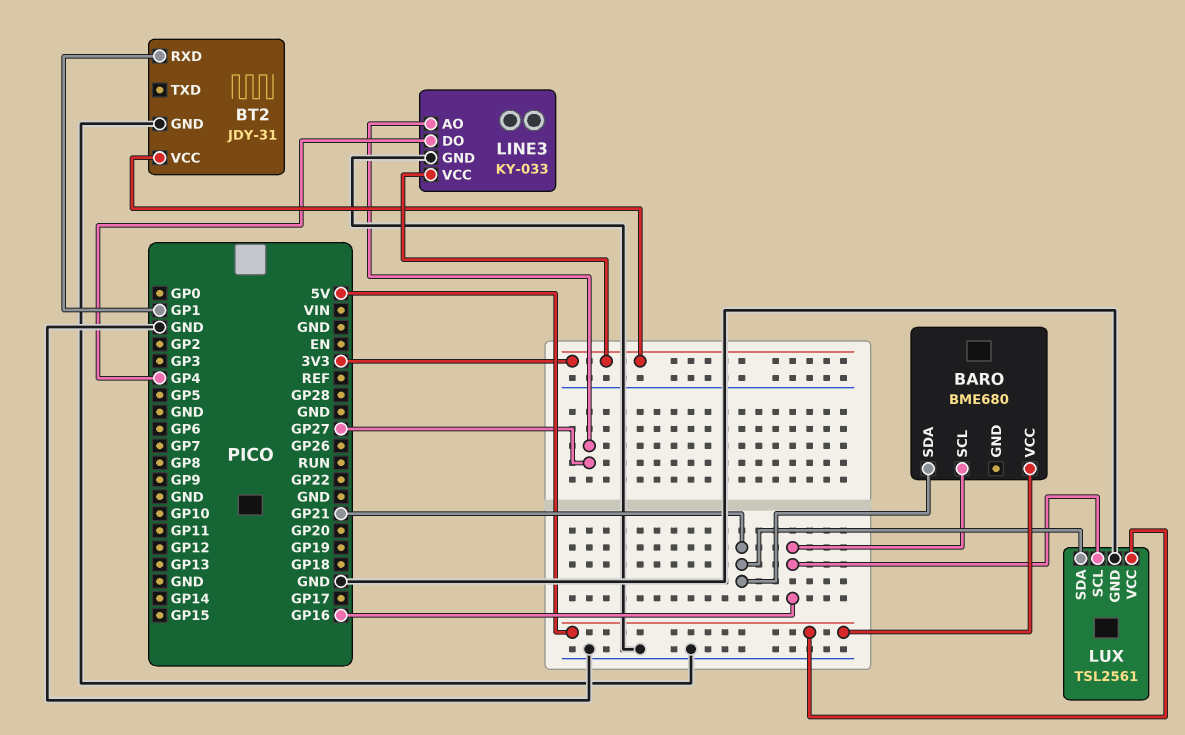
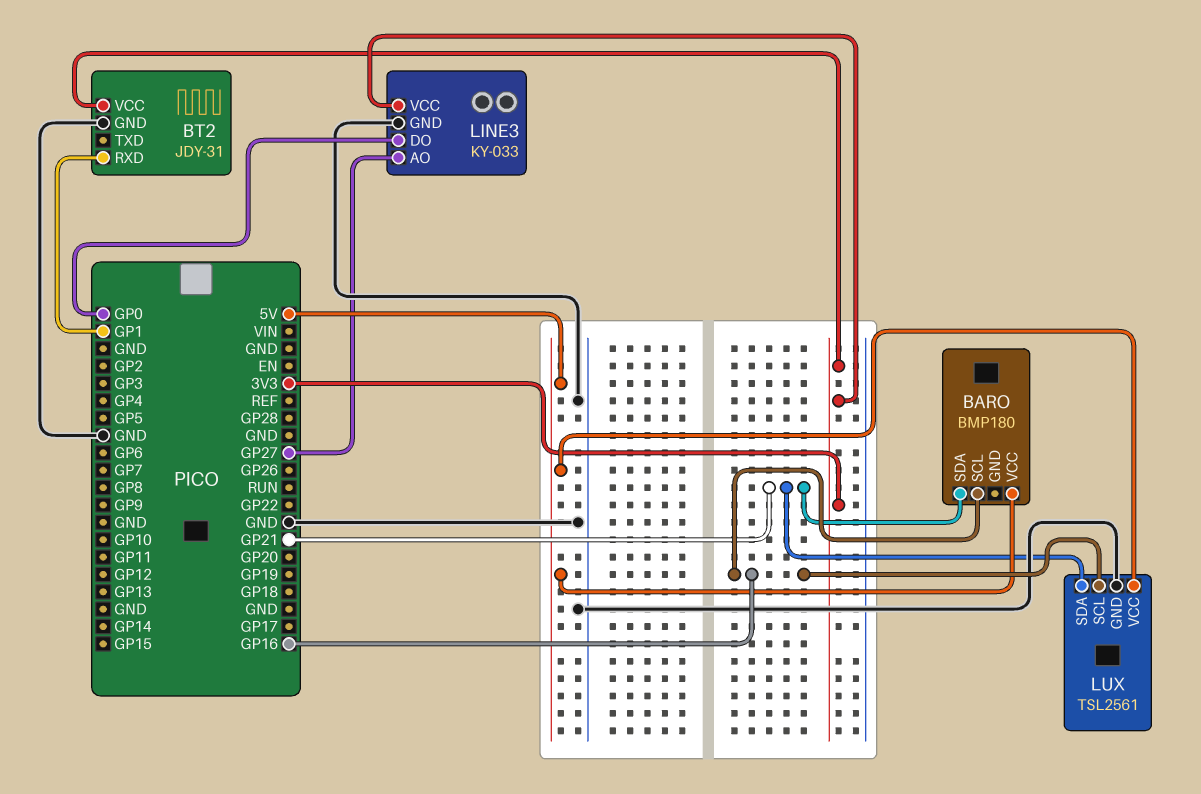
BARO: BME680 -> BMP180
LINE3 pin DO: GP4 -> GP0

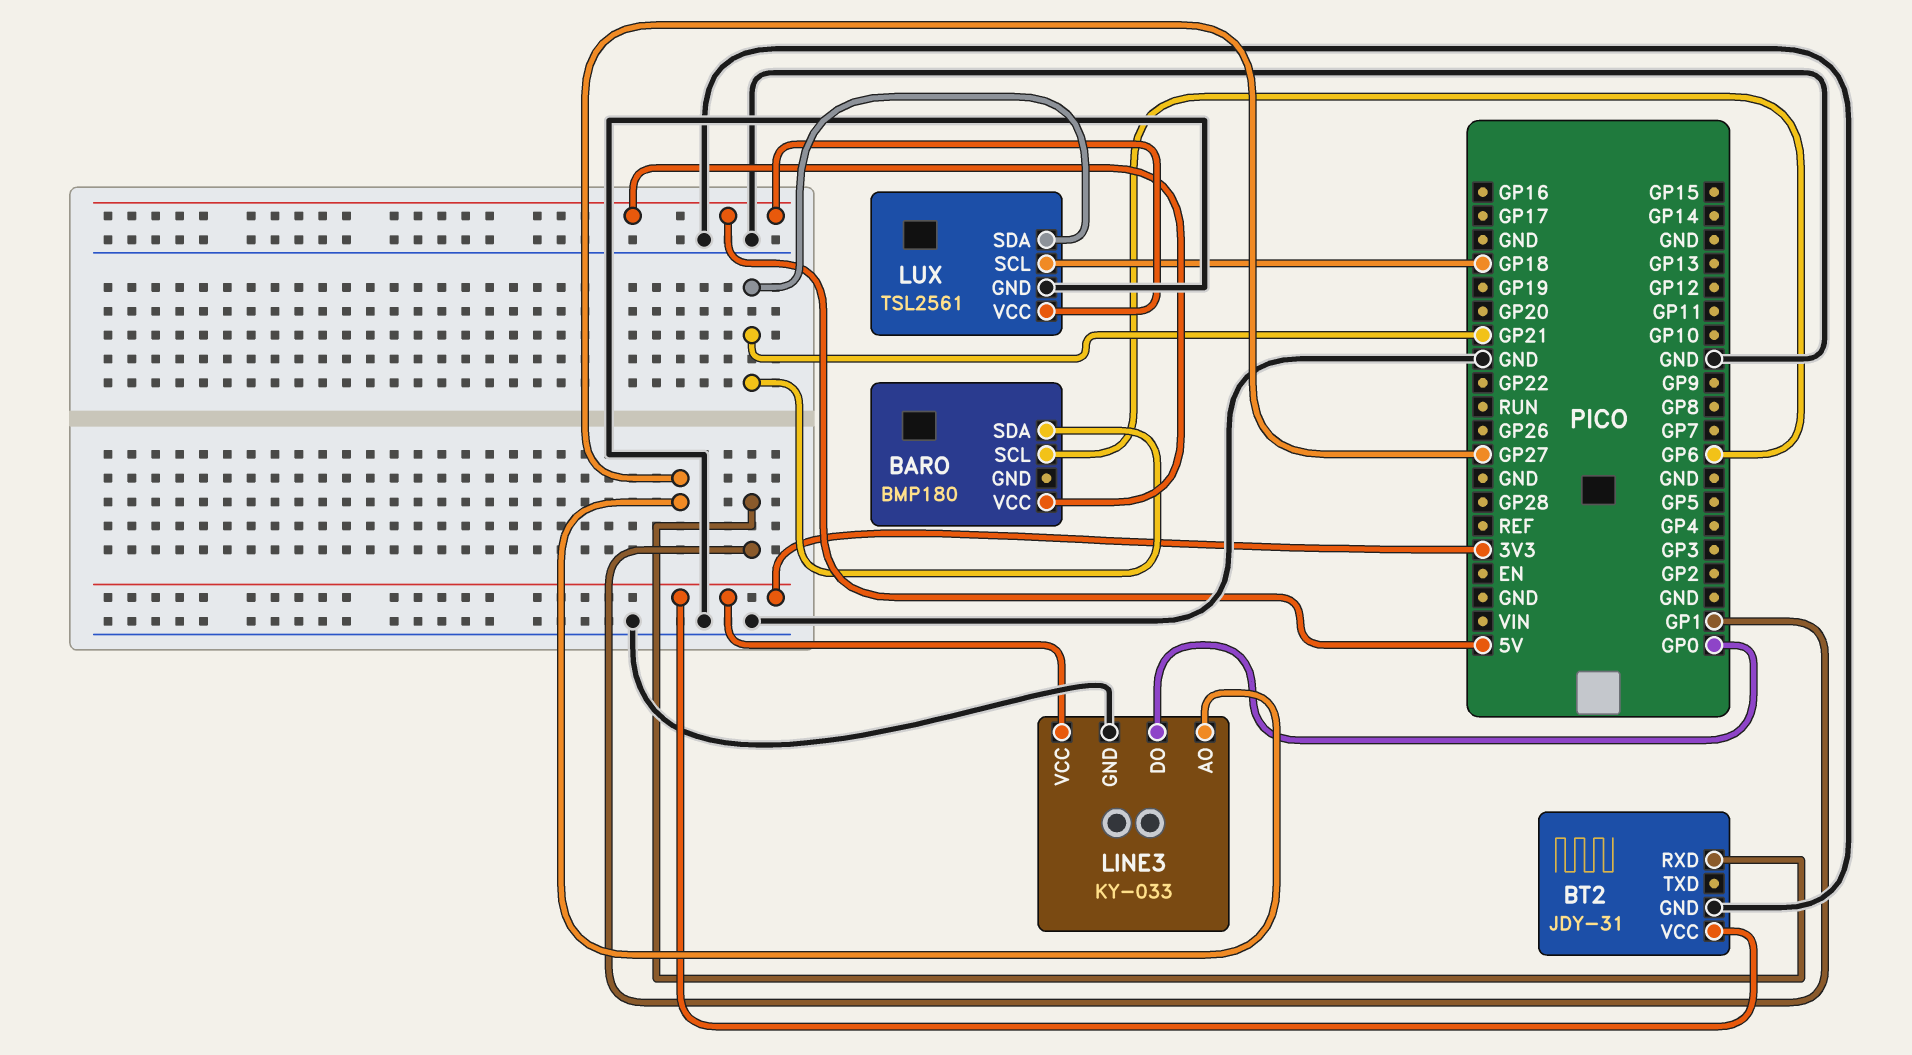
BARO pin SCL: GP16 -> GP6
LUX pin SCL: GP16 -> GP18

